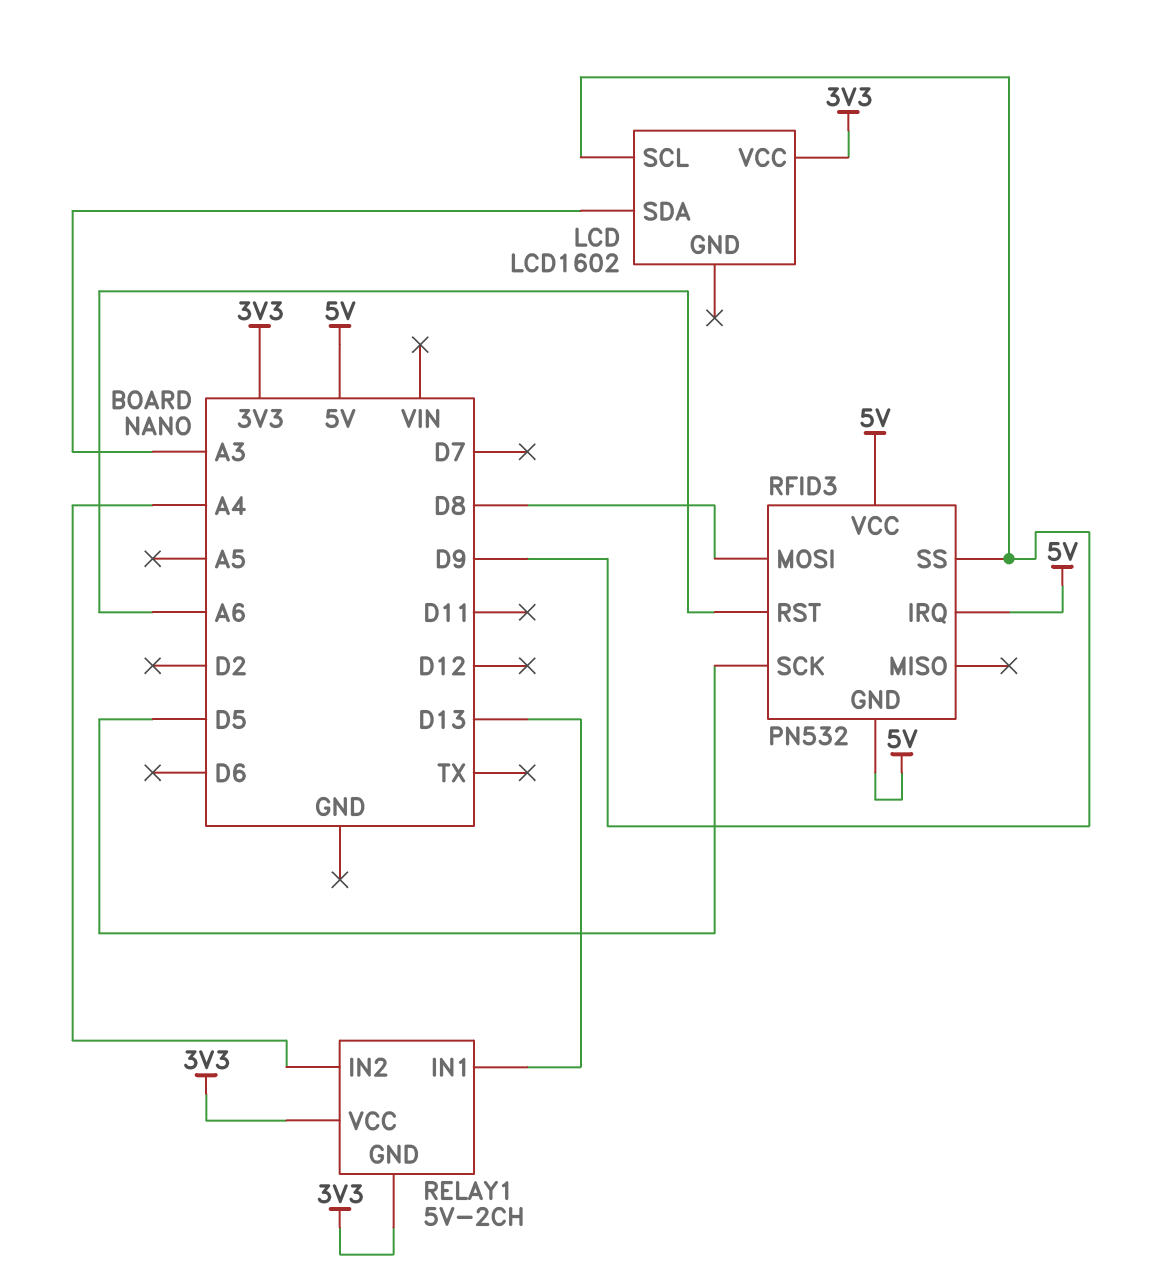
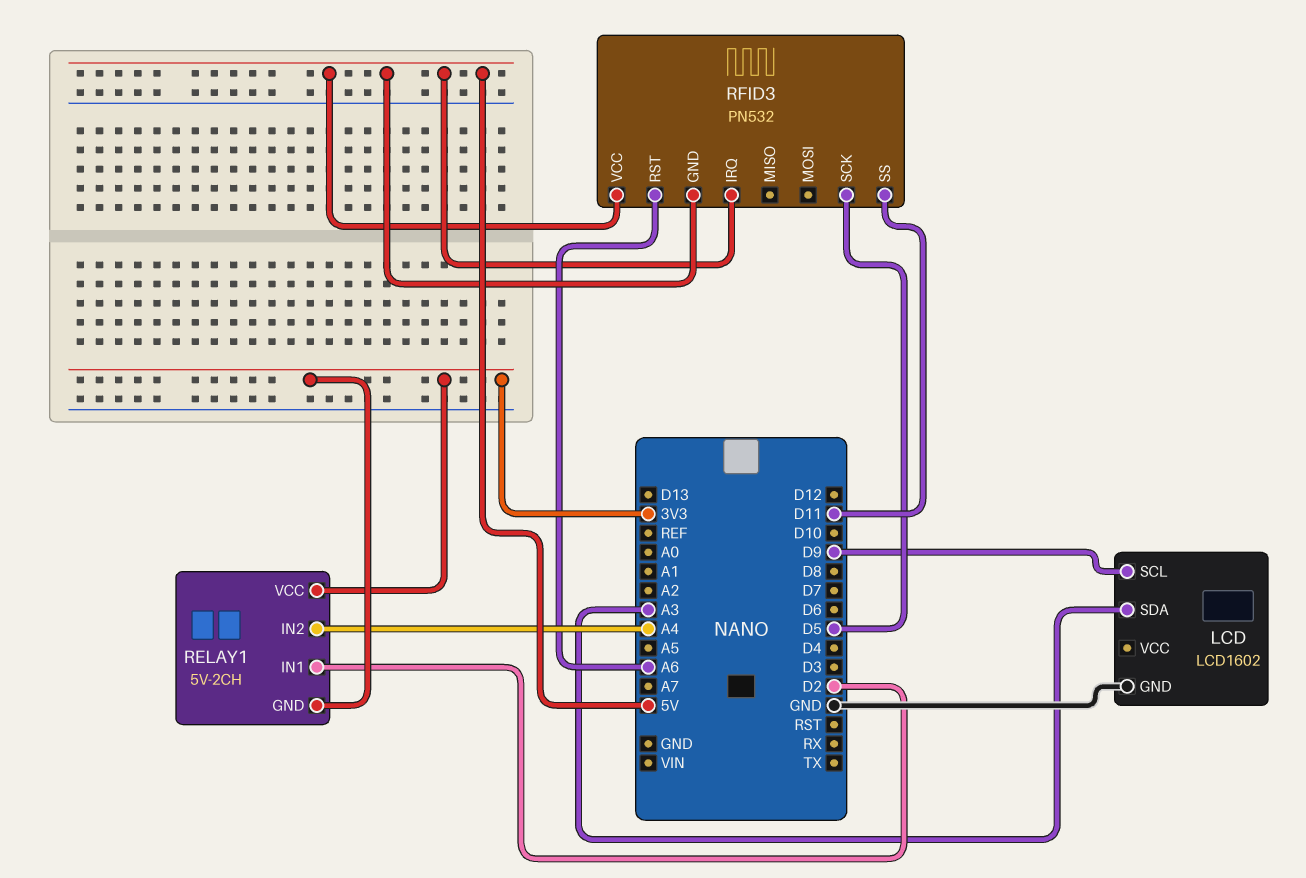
LCD pin GND: none -> GND
LCD pin VCC: 3V3 -> none
RELAY1 pin IN1: D13 -> D2
RFID3 pin MOSI: D8 -> none
RFID3 pin SS: D9 -> D11

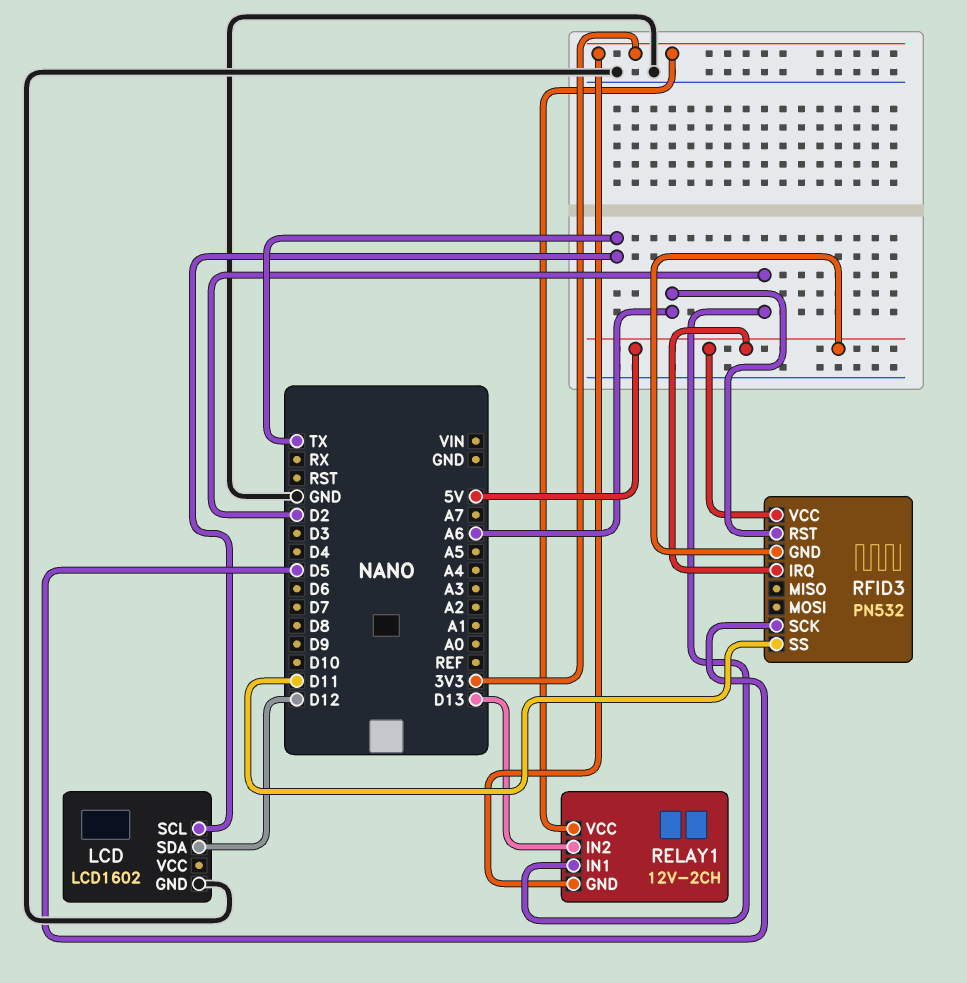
LCD pin SCL: D9 -> TX
LCD pin SDA: A3 -> D12
RELAY1: 5V-2CH -> 12V-2CH
RELAY1 pin IN2: A4 -> D13

